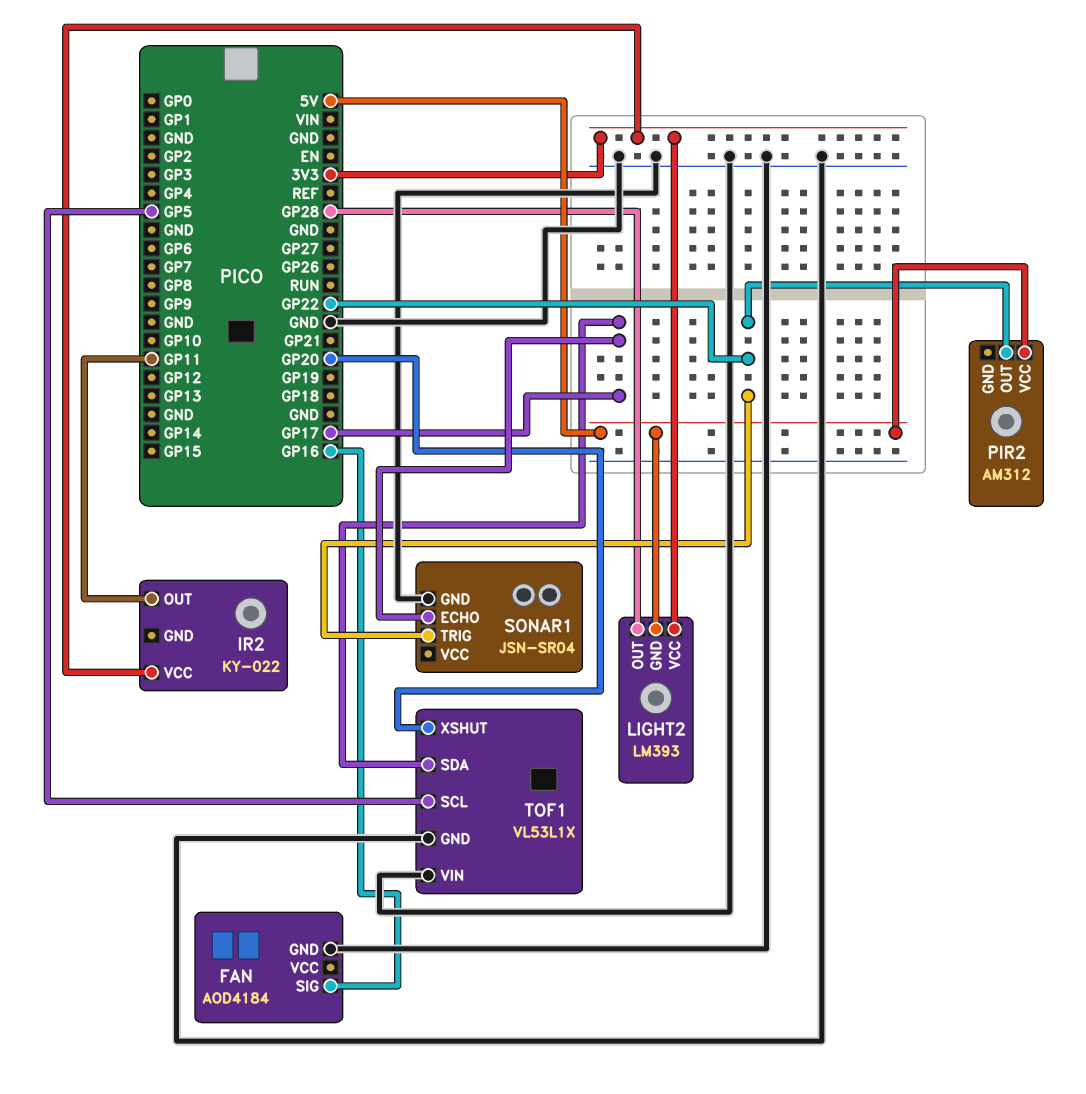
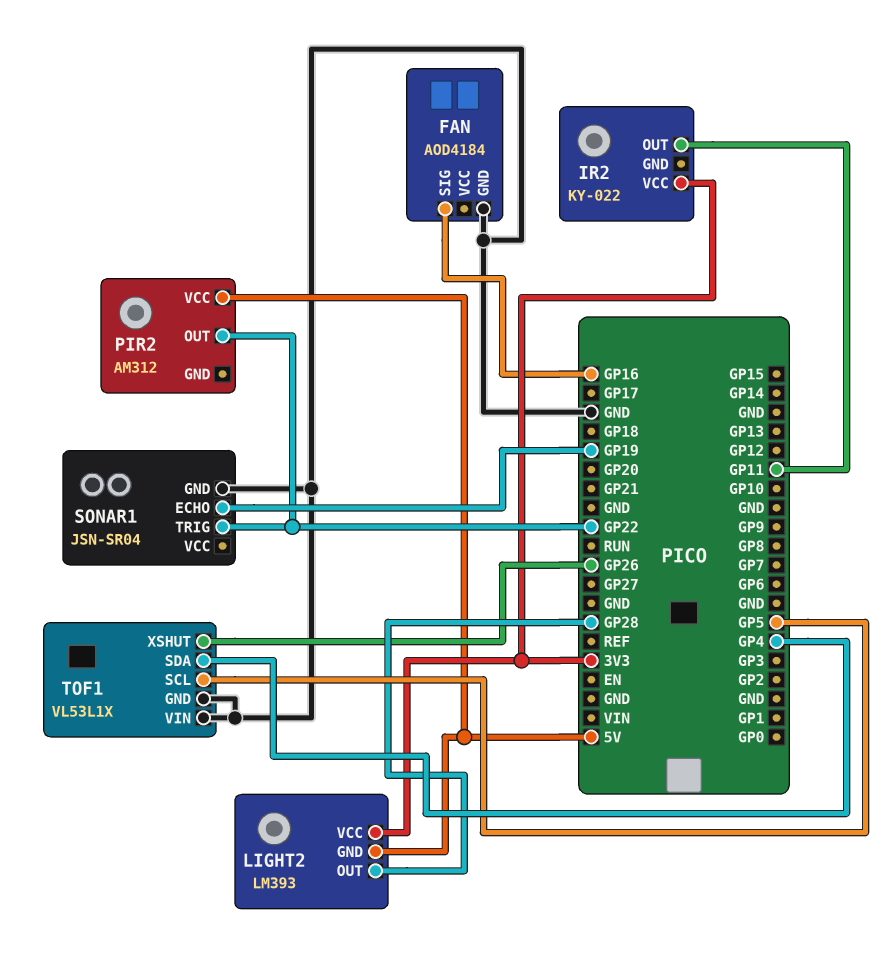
SONAR1 pin ECHO: GP17 -> GP19
TOF1 pin SDA: GP17 -> GP4
TOF1 pin XSHUT: GP20 -> GP26

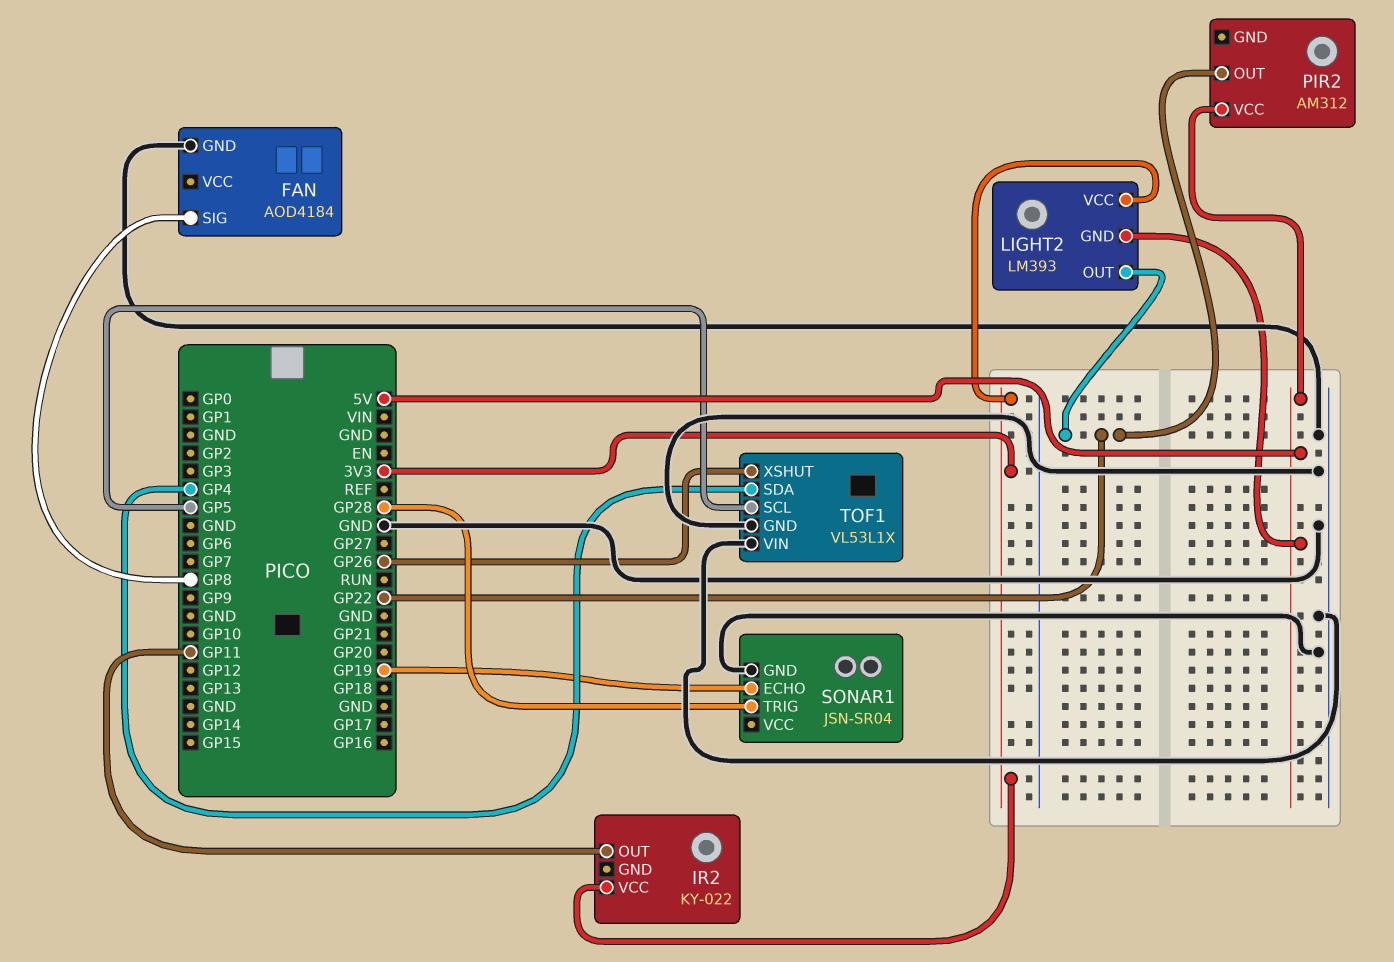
FAN pin SIG: GP16 -> GP8
LIGHT2 pin OUT: GP28 -> GP22
SONAR1 pin TRIG: GP22 -> GP28

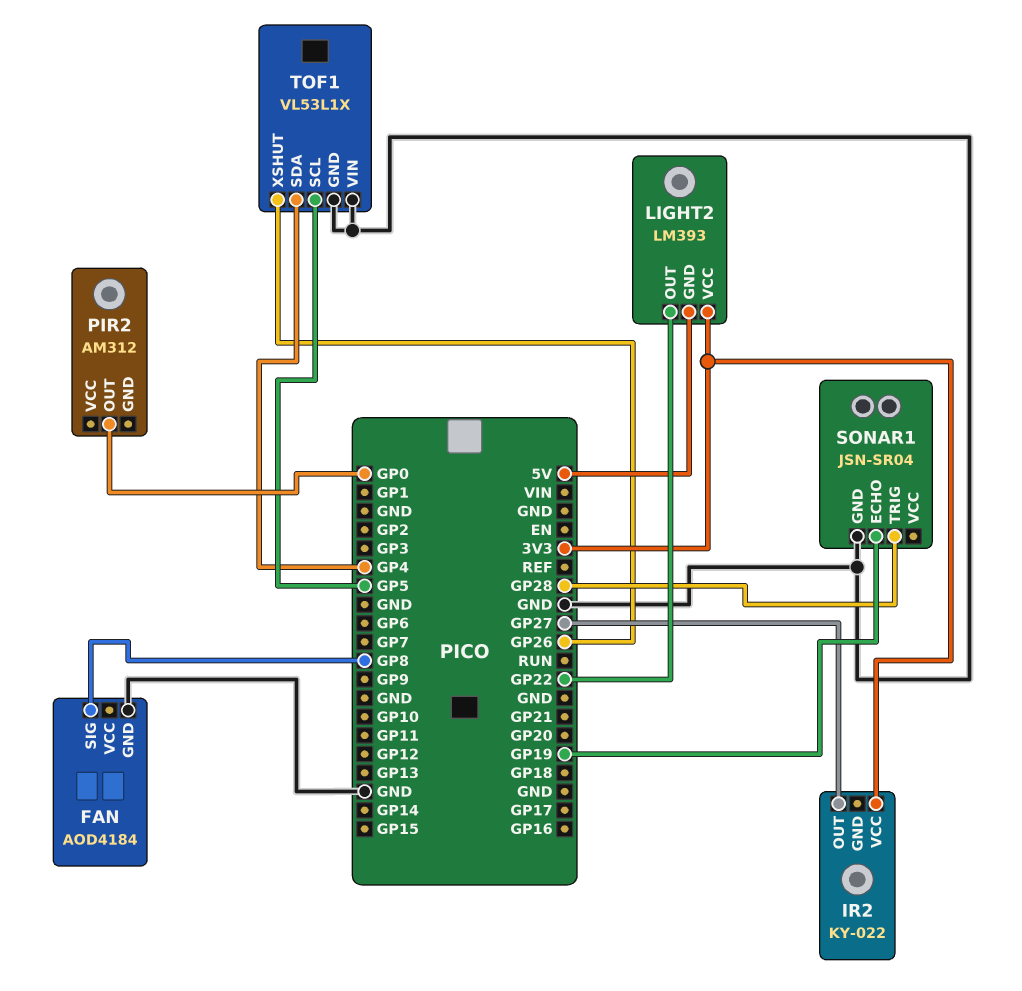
IR2 pin OUT: GP11 -> GP27
PIR2 pin OUT: GP22 -> GP0
PIR2 pin VCC: 5V -> none

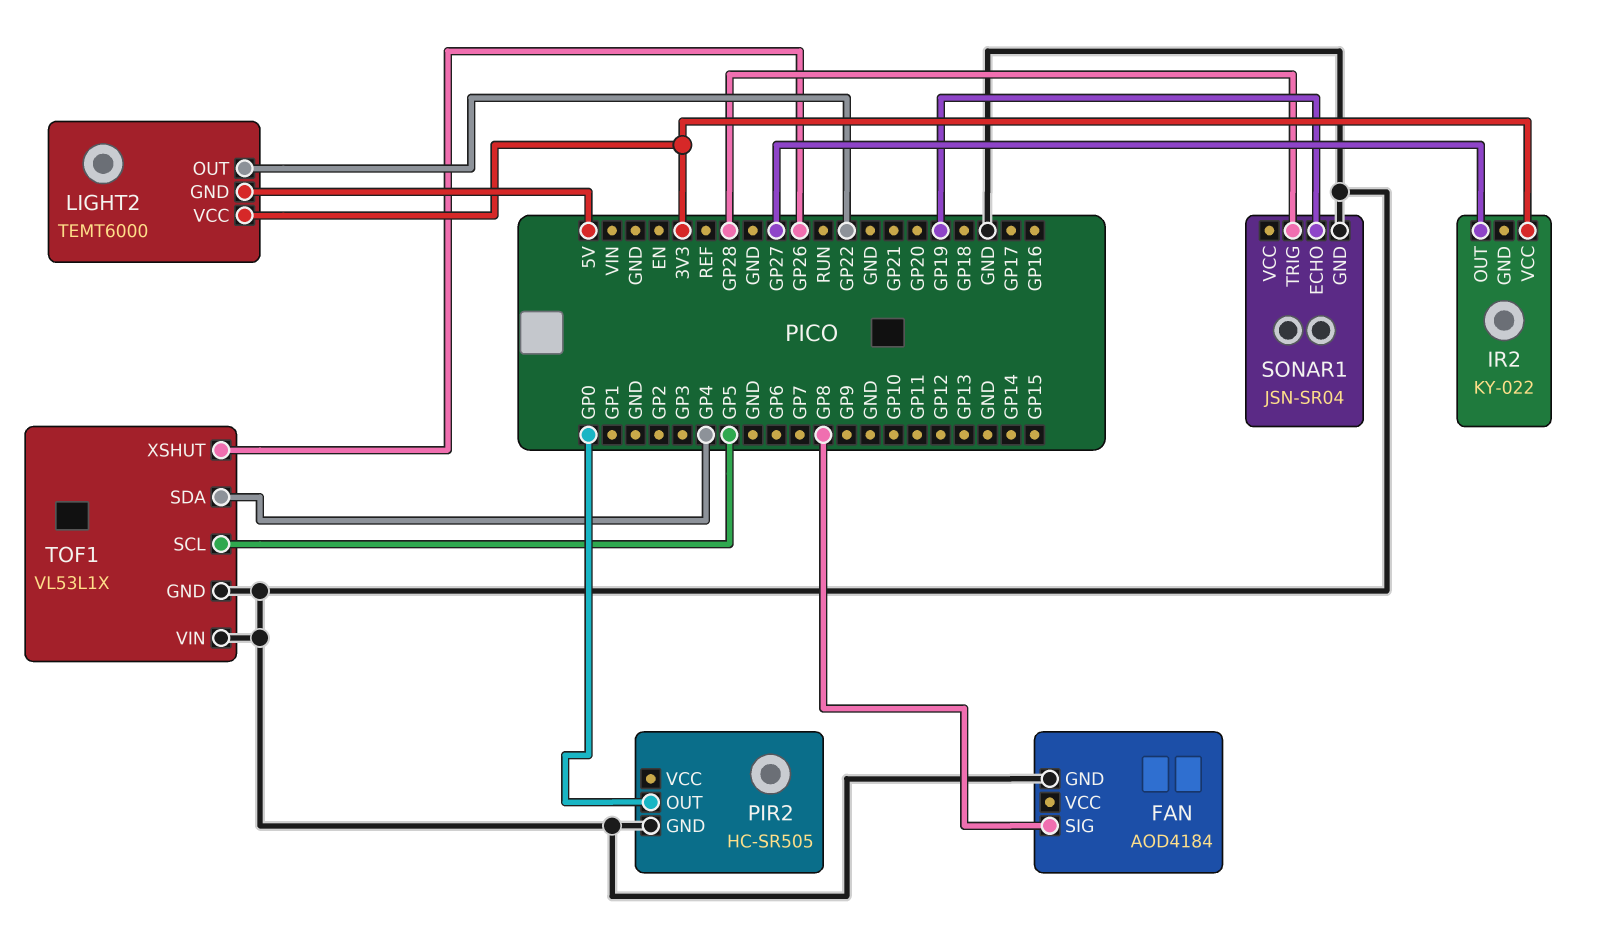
LIGHT2: LM393 -> TEMT6000
PIR2: AM312 -> HC-SR505
PIR2 pin GND: none -> GND

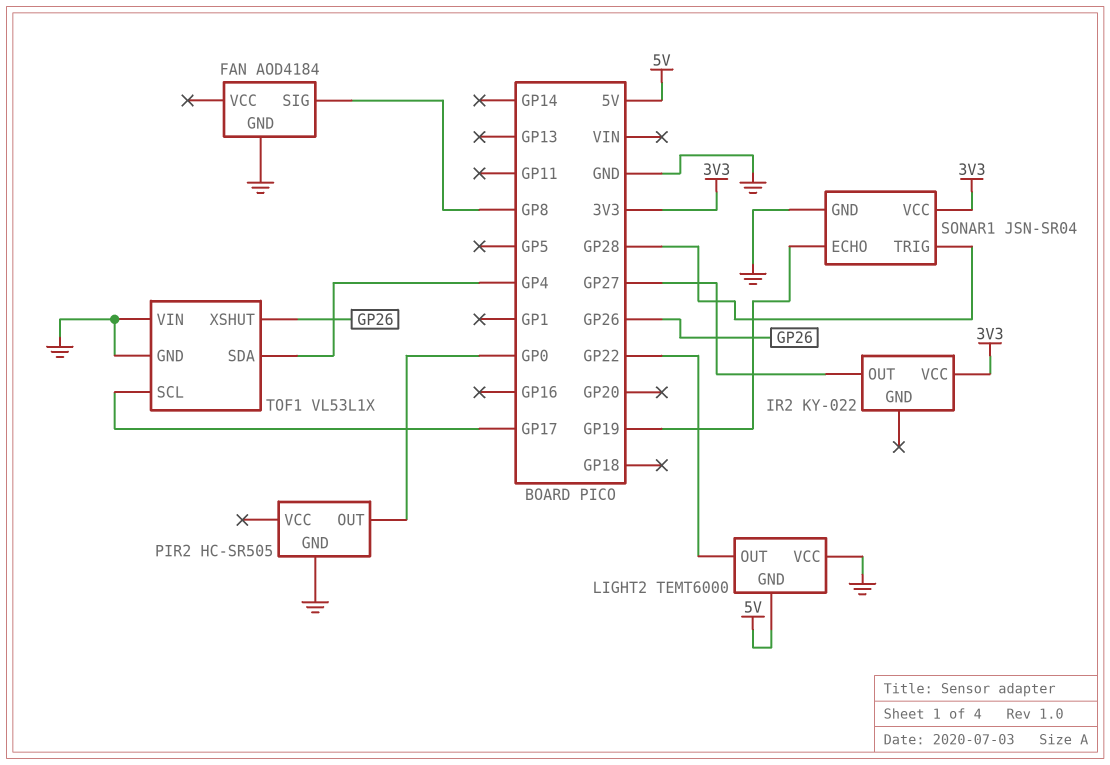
LIGHT2 pin VCC: 3V3 -> GND
SONAR1 pin VCC: none -> 3V3
TOF1 pin SCL: GP5 -> GP17

